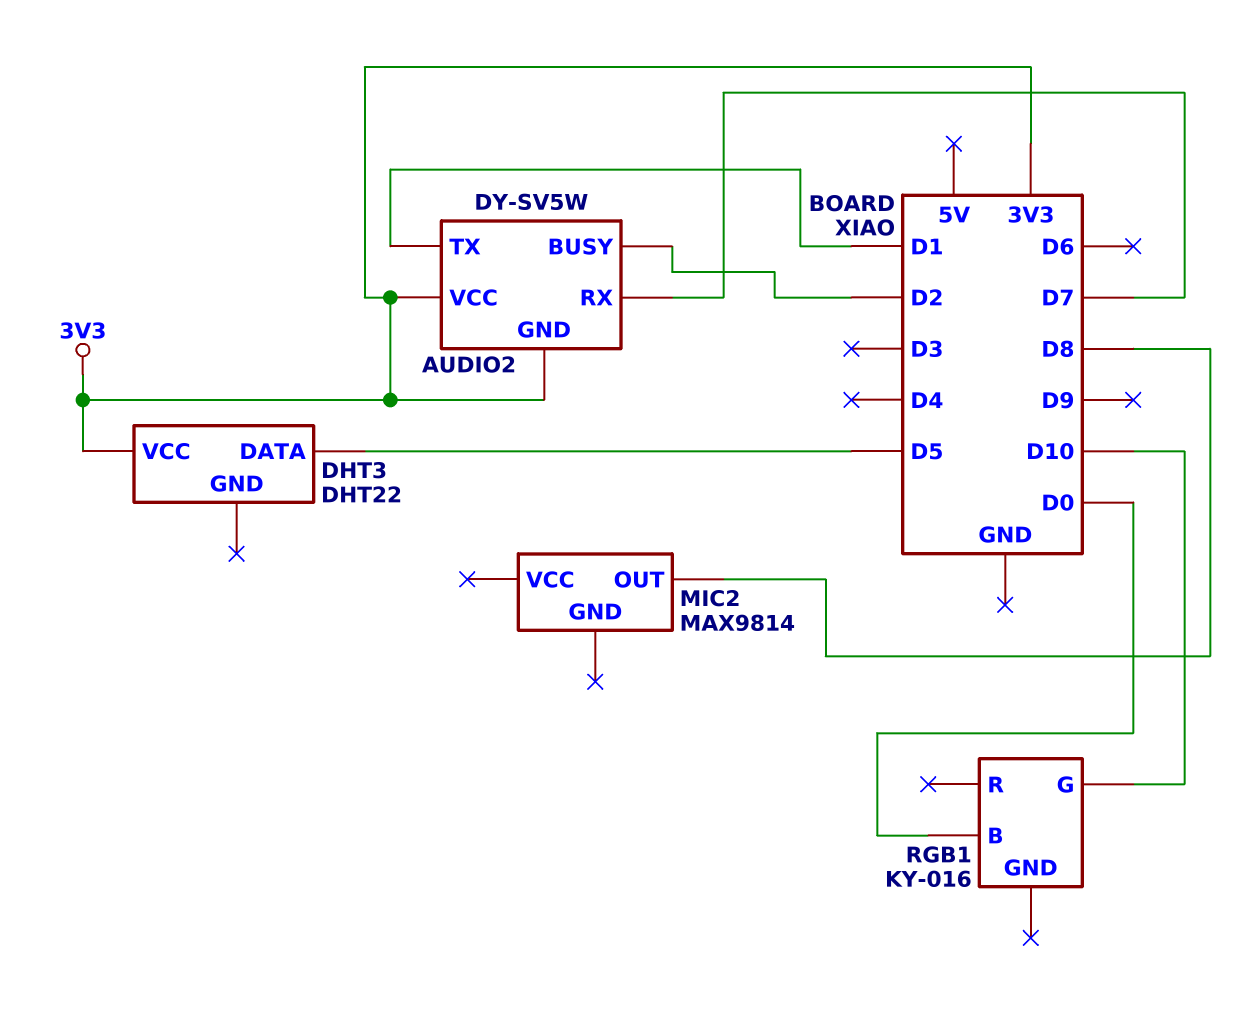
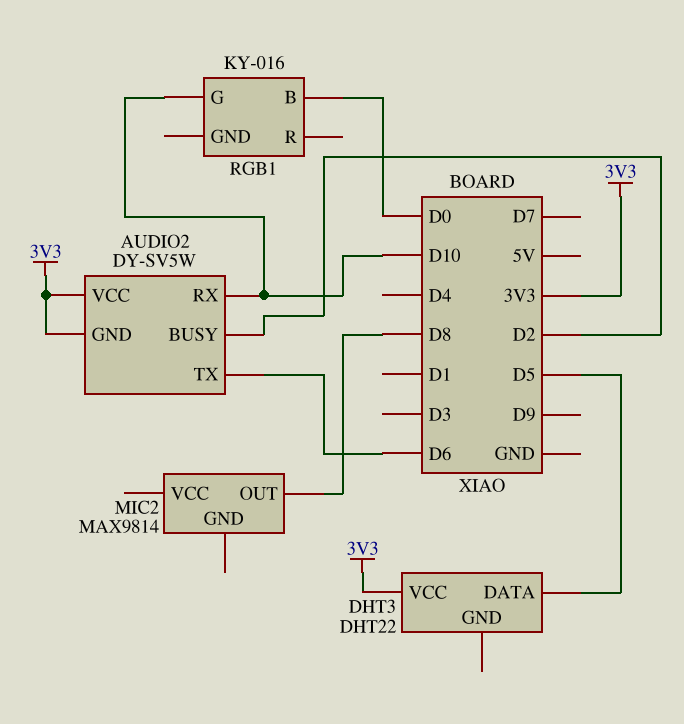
AUDIO2 pin RX: D7 -> D10
AUDIO2 pin TX: D1 -> D6

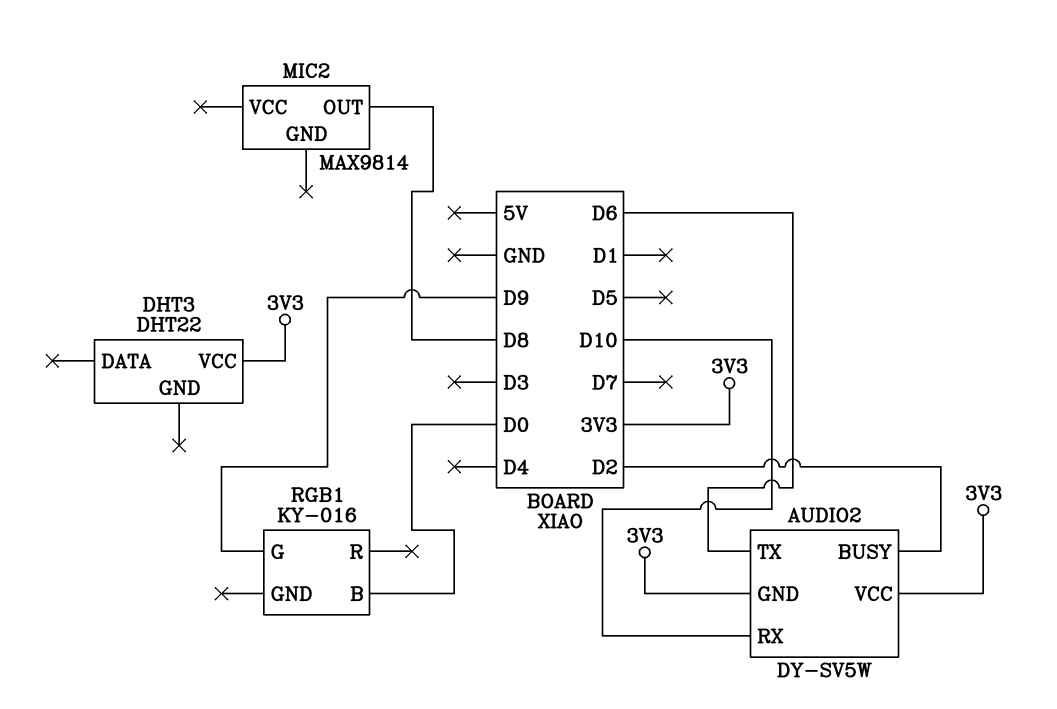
DHT3 pin DATA: D5 -> none
RGB1 pin G: D10 -> D9

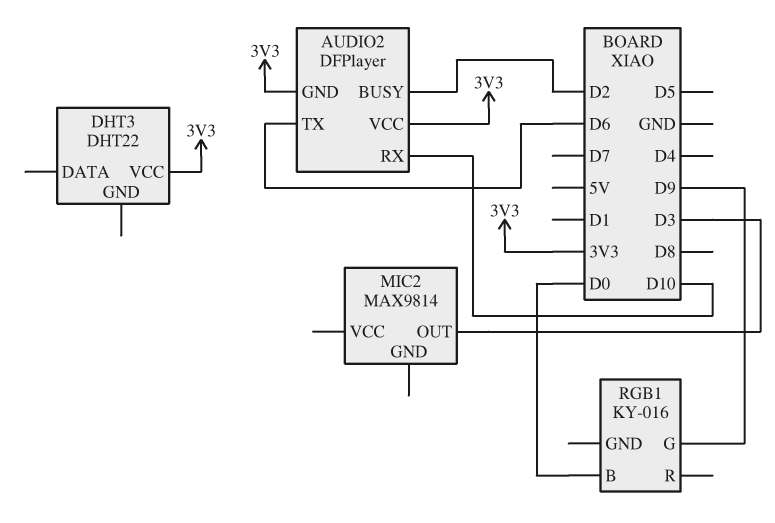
AUDIO2: DY-SV5W -> DFPlayer
MIC2 pin OUT: D8 -> D3

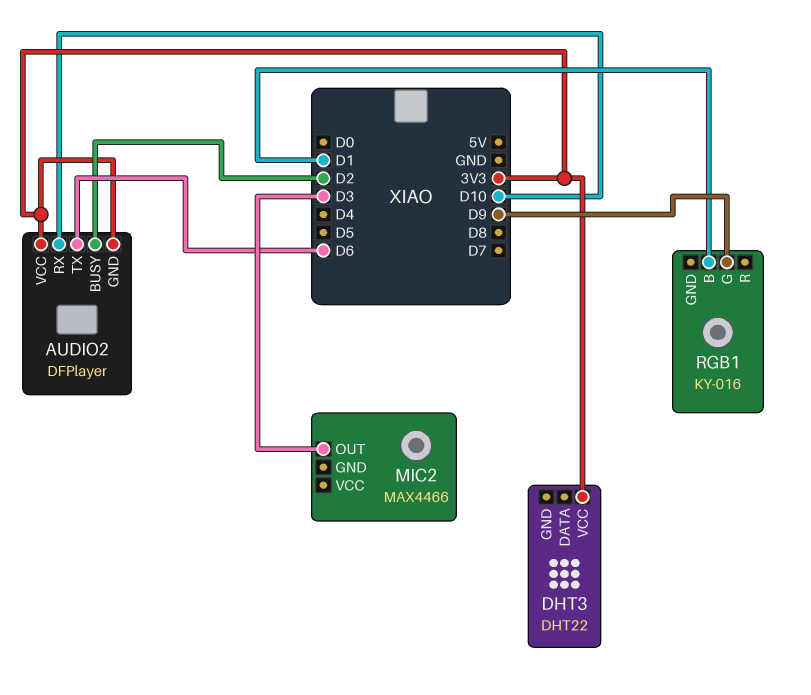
MIC2: MAX9814 -> MAX4466
RGB1 pin B: D0 -> D1

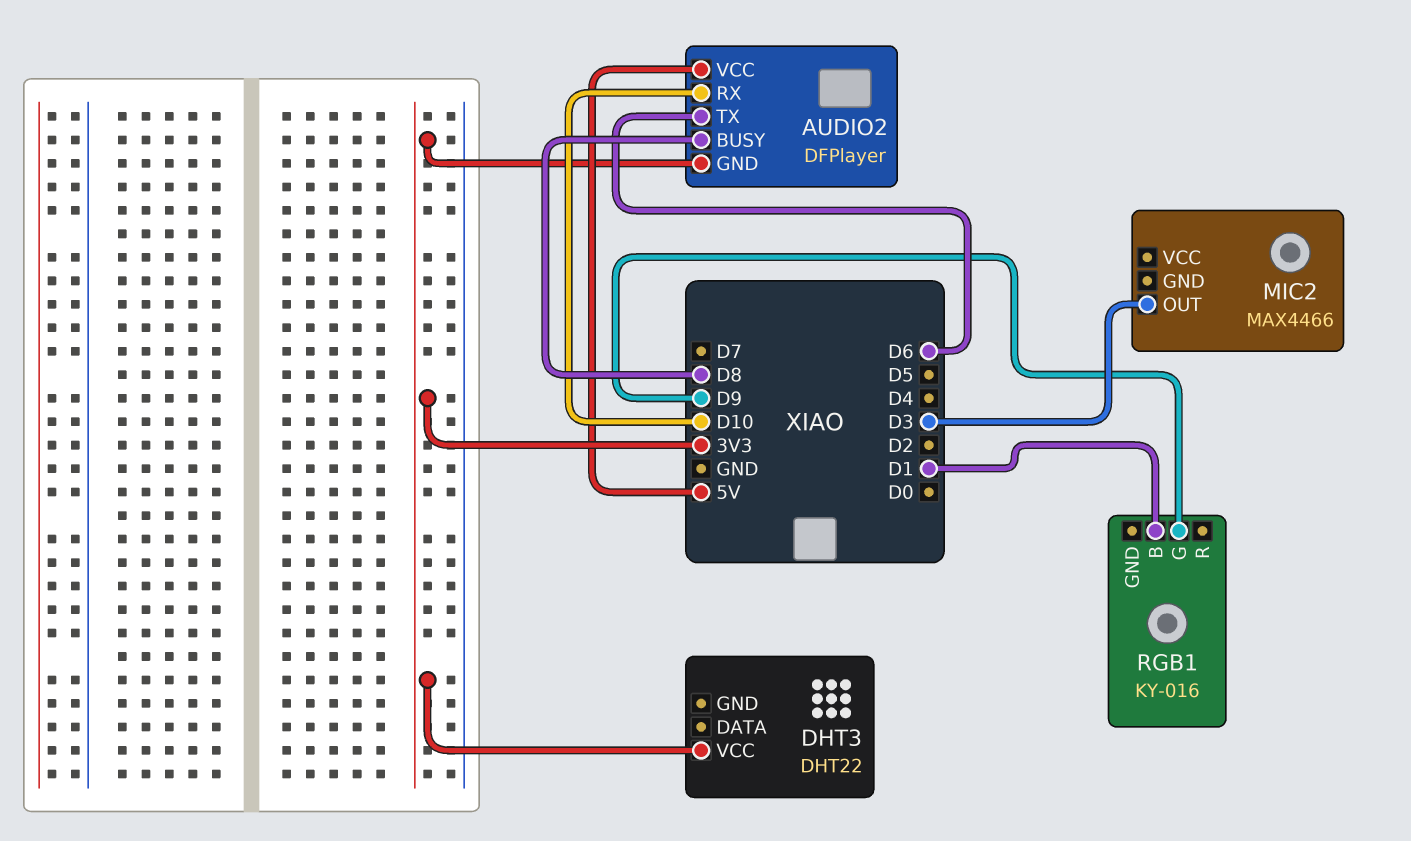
AUDIO2 pin BUSY: D2 -> D8
AUDIO2 pin VCC: 3V3 -> 5V

